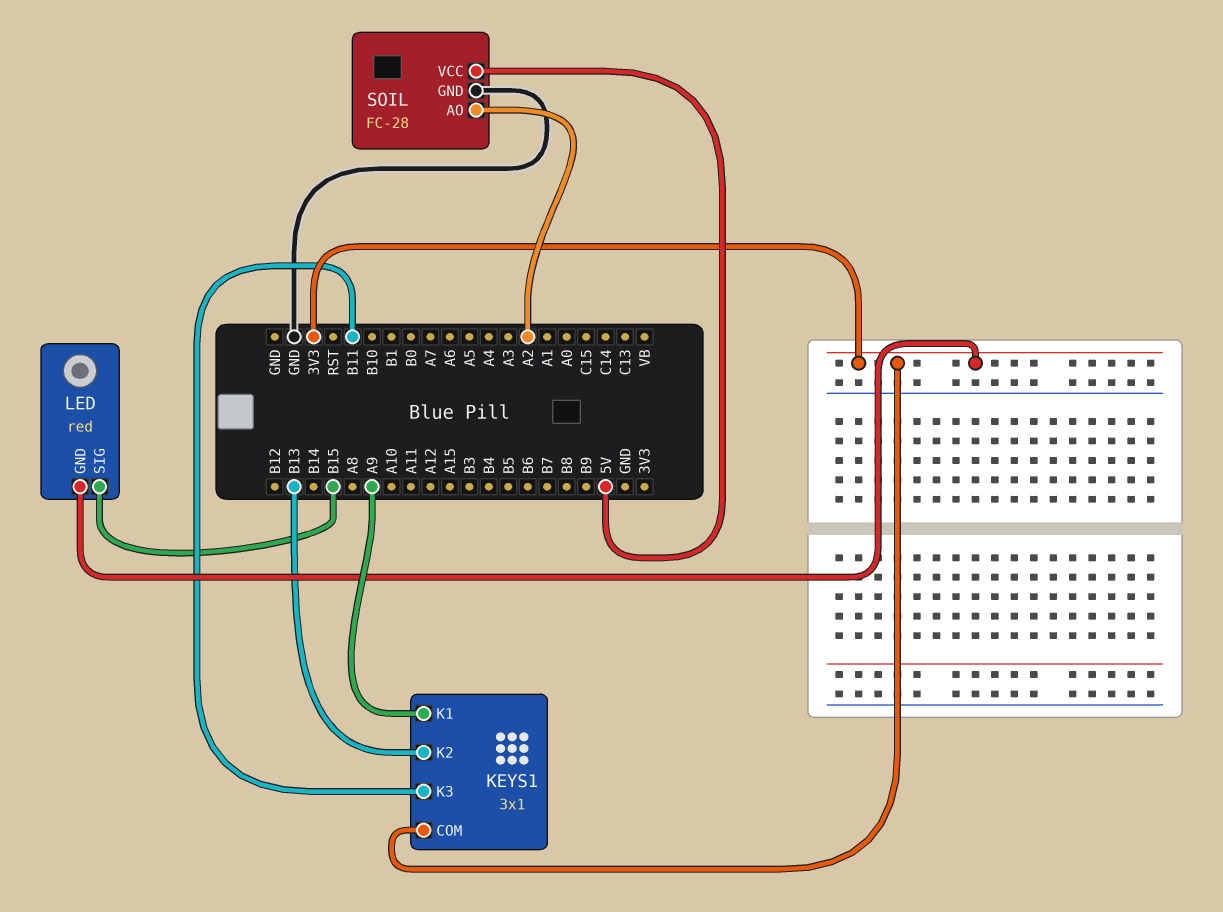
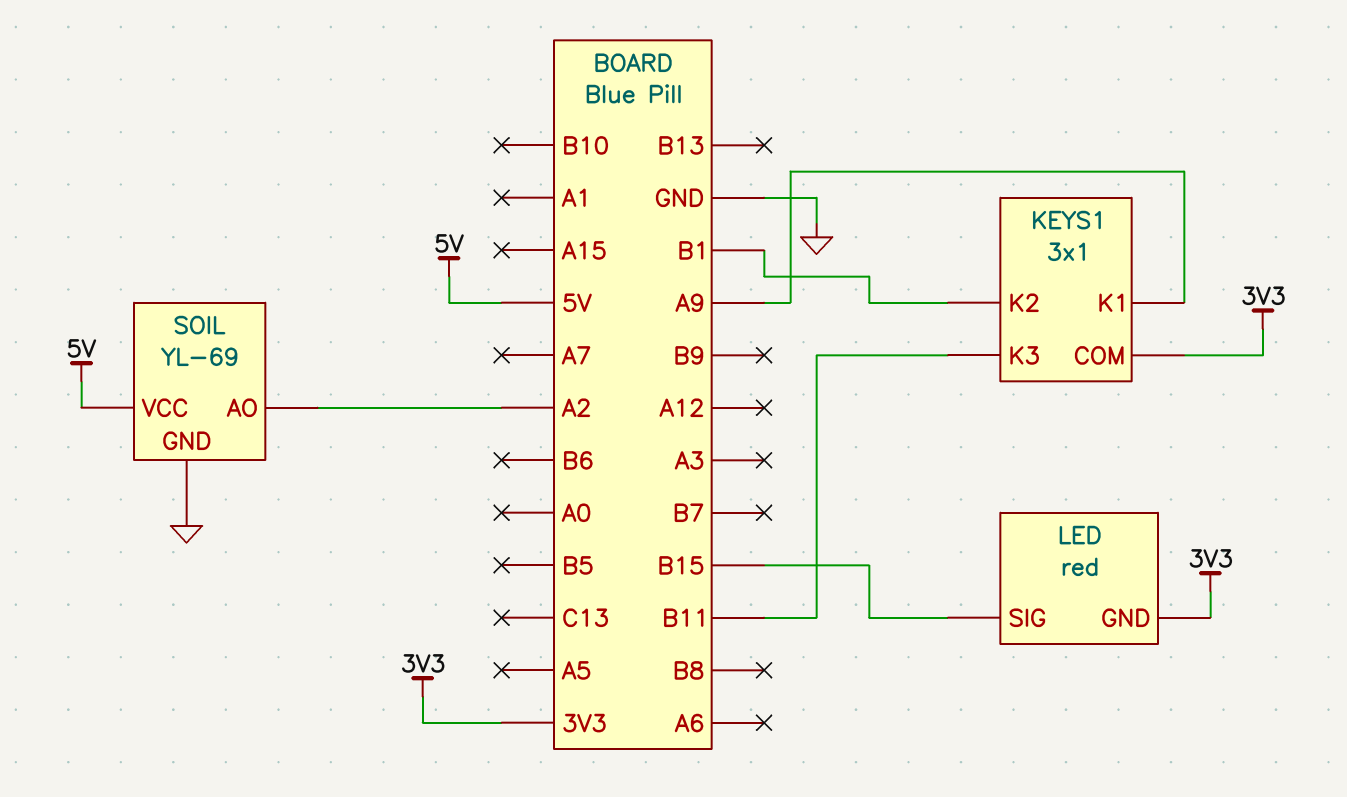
KEYS1 pin K2: B13 -> B1
SOIL: FC-28 -> YL-69

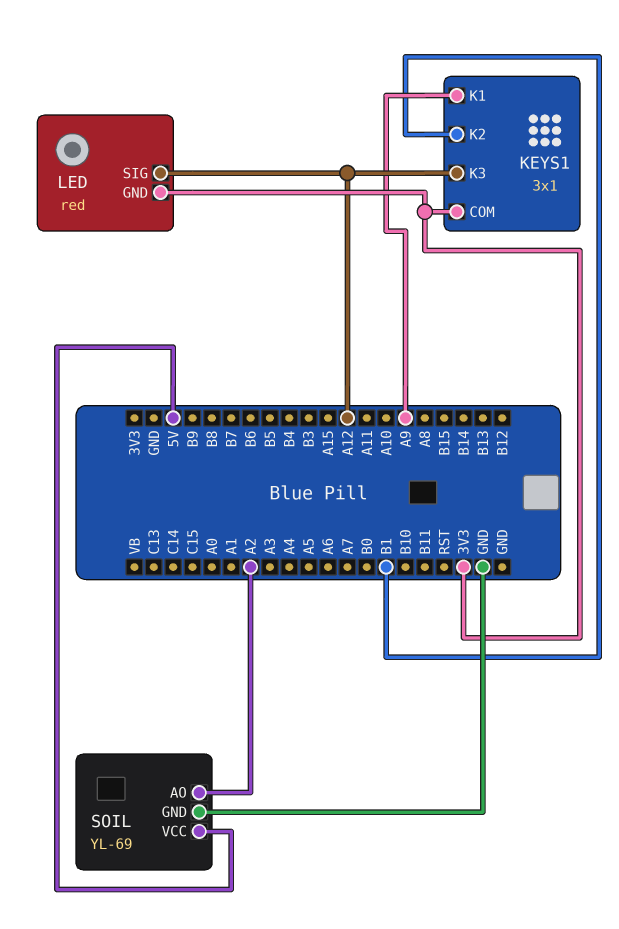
KEYS1 pin K3: B11 -> A12
LED pin SIG: B15 -> A12

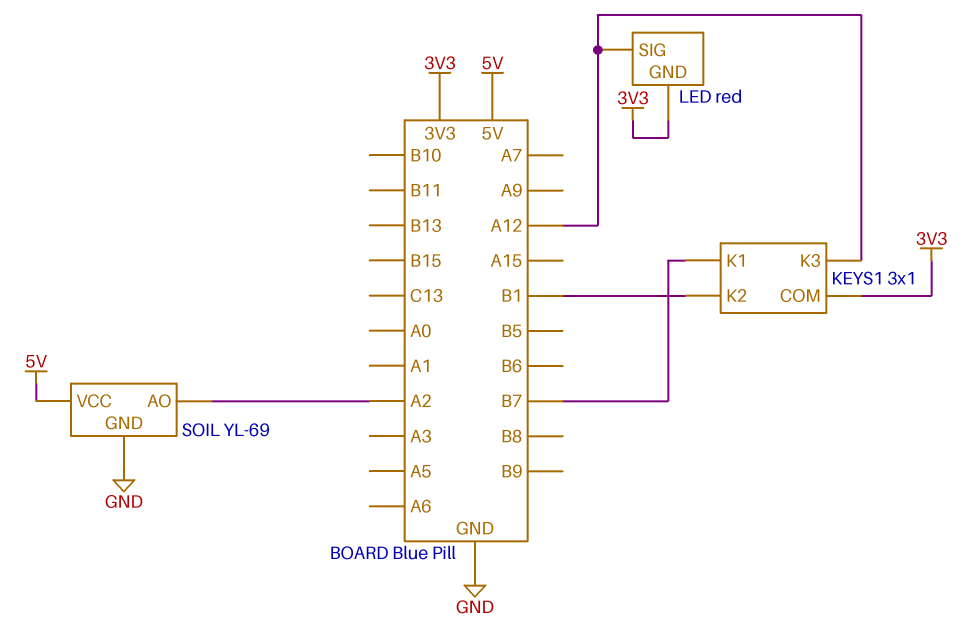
KEYS1 pin K1: A9 -> B7

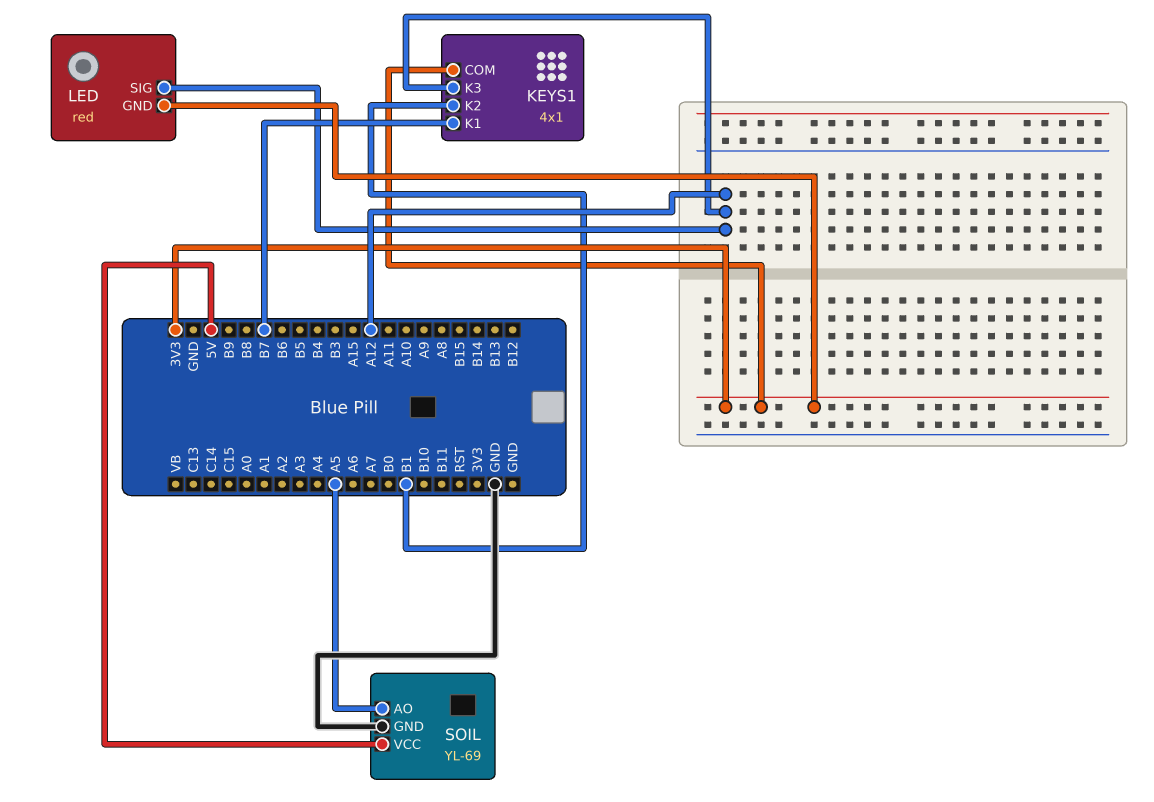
KEYS1: 3x1 -> 4x1
SOIL pin AO: A2 -> A5

